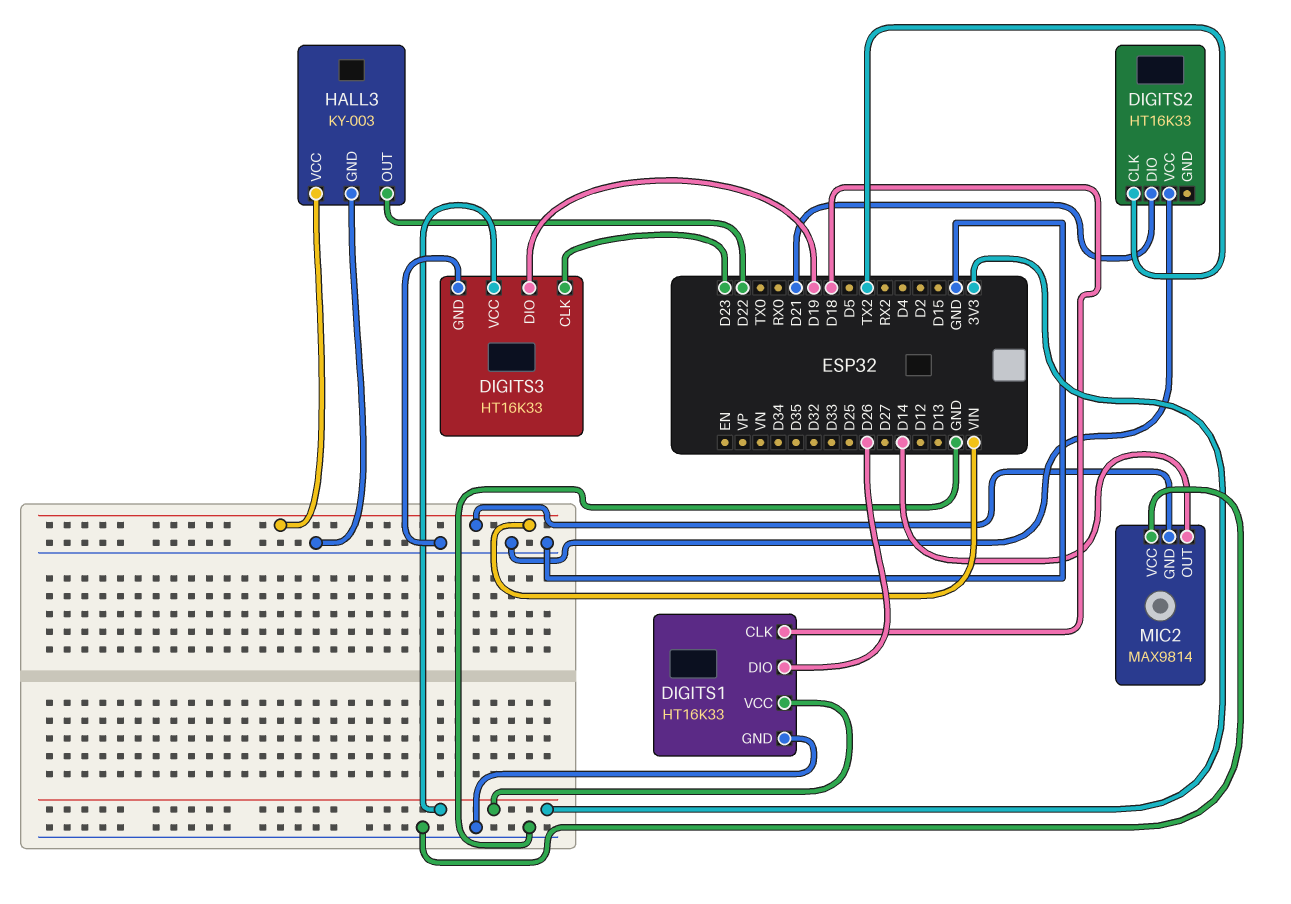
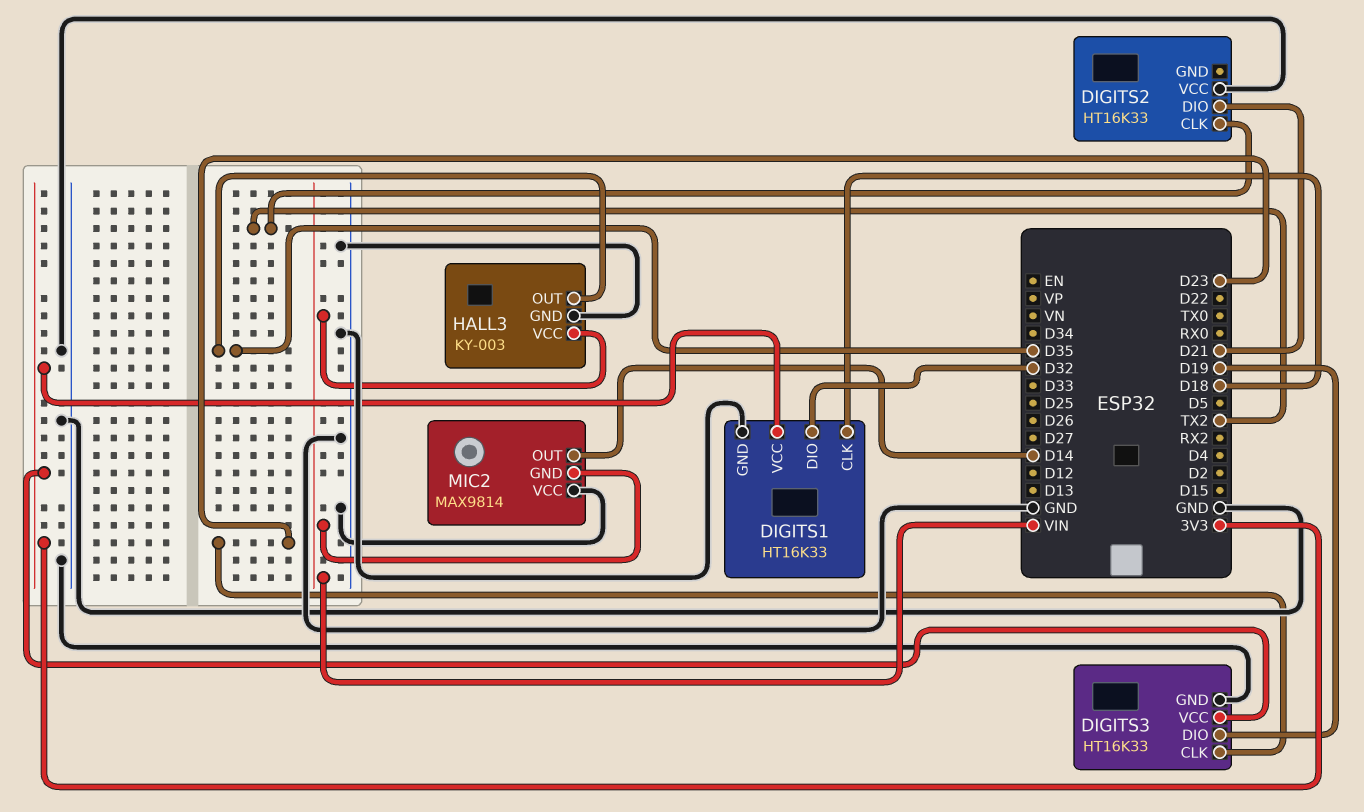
DIGITS1 pin DIO: D26 -> D32
HALL3 pin OUT: D22 -> D35

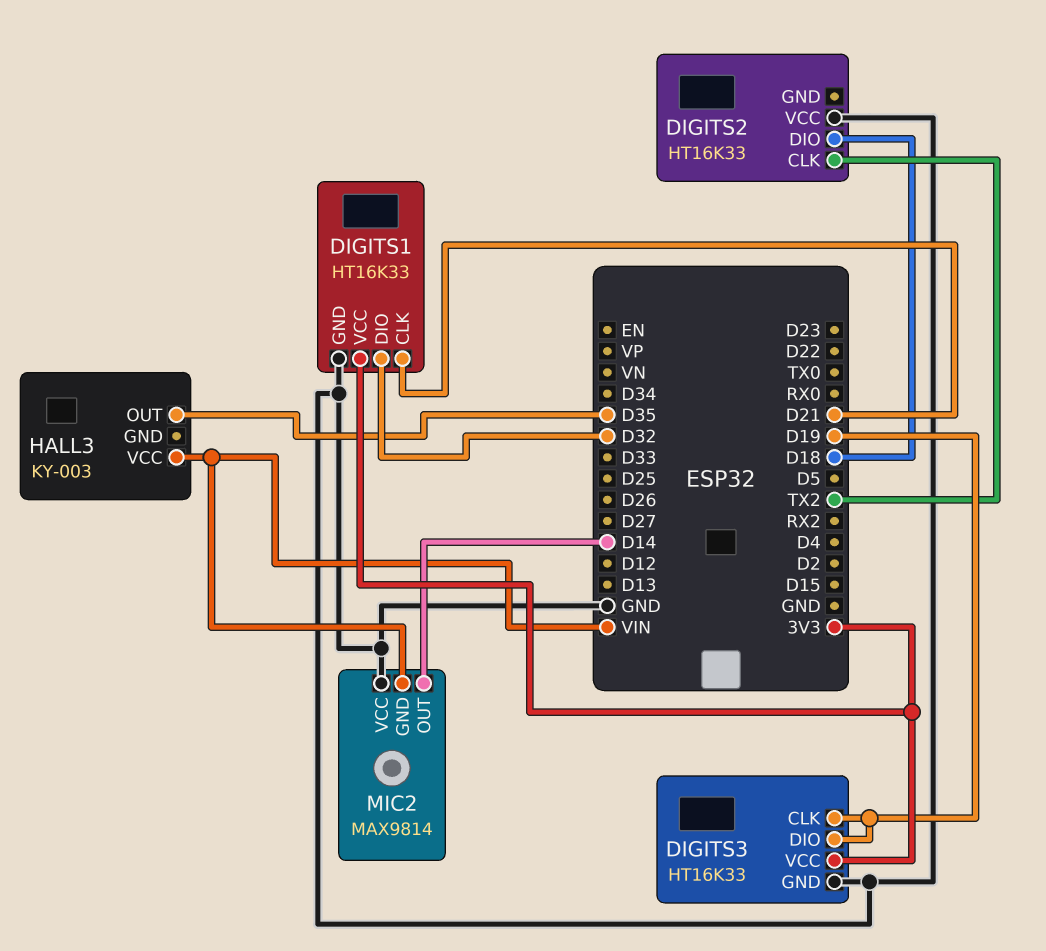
DIGITS1 pin CLK: D18 -> D21
DIGITS2 pin DIO: D21 -> D18
DIGITS3 pin CLK: D23 -> D19
HALL3 pin GND: GND -> none

